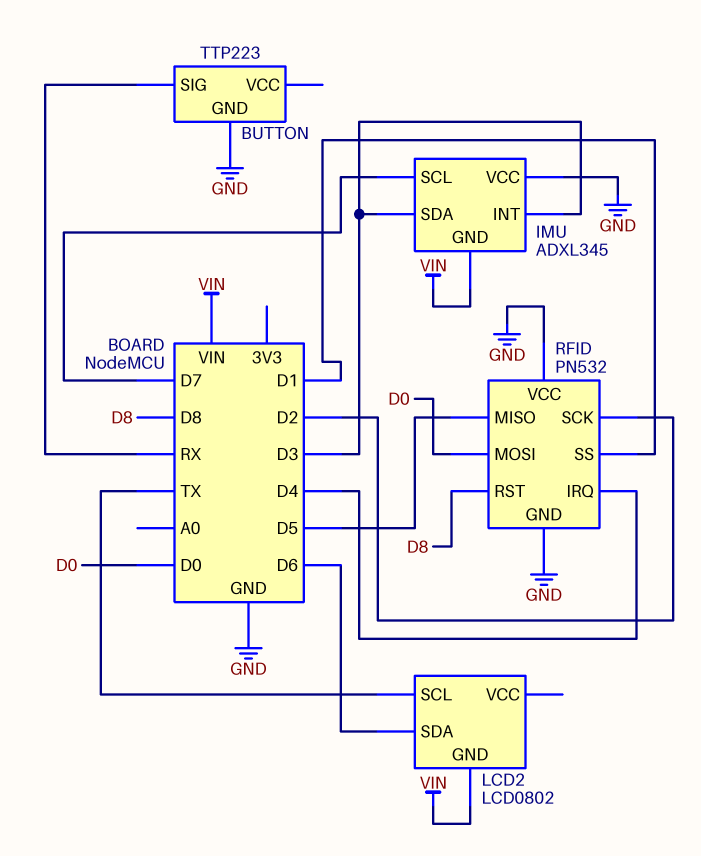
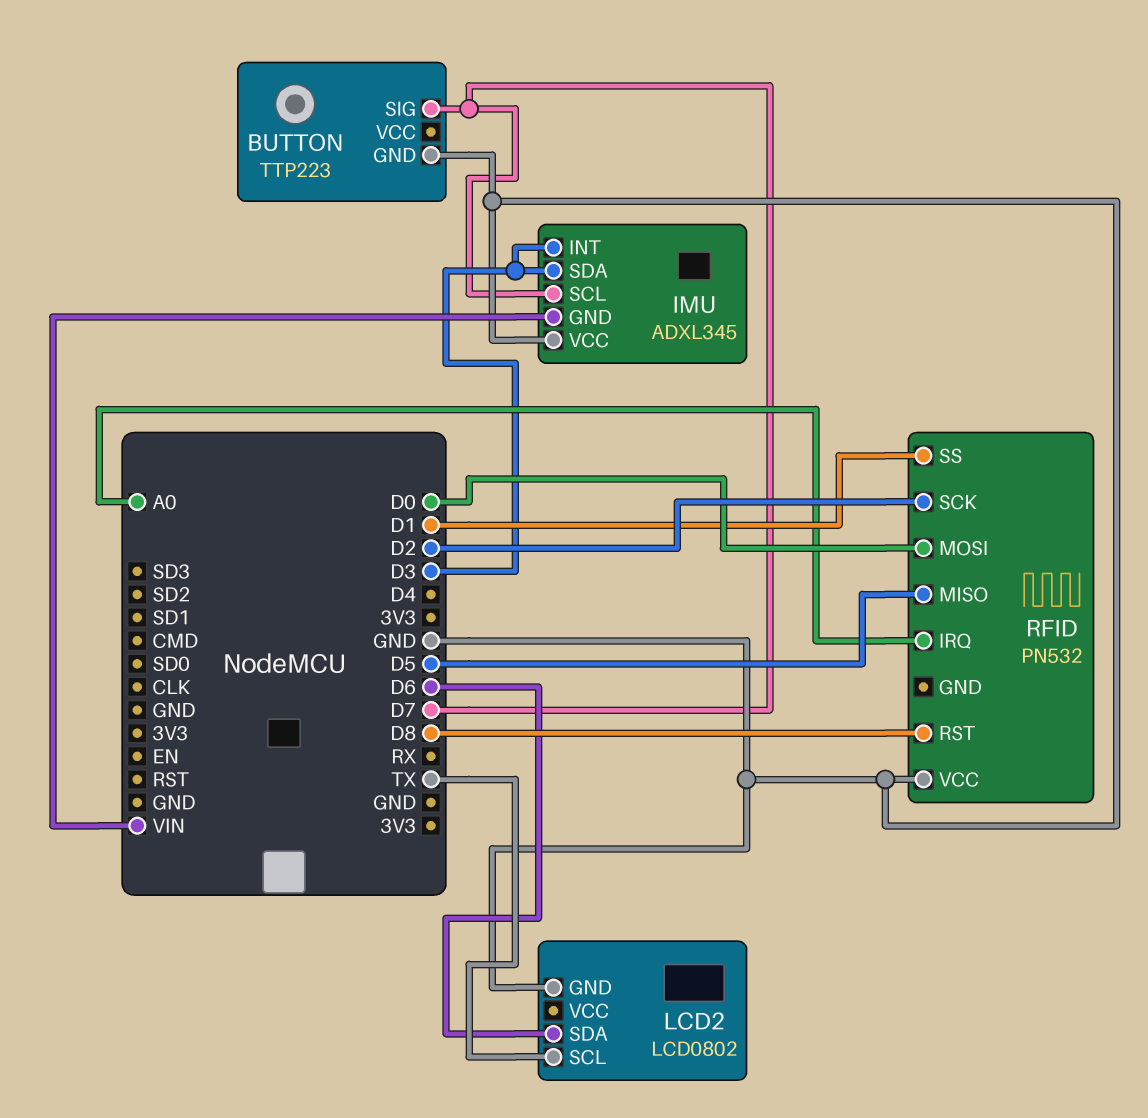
BUTTON pin SIG: RX -> D7
LCD2 pin GND: VIN -> GND
RFID pin GND: GND -> none
RFID pin IRQ: D4 -> A0

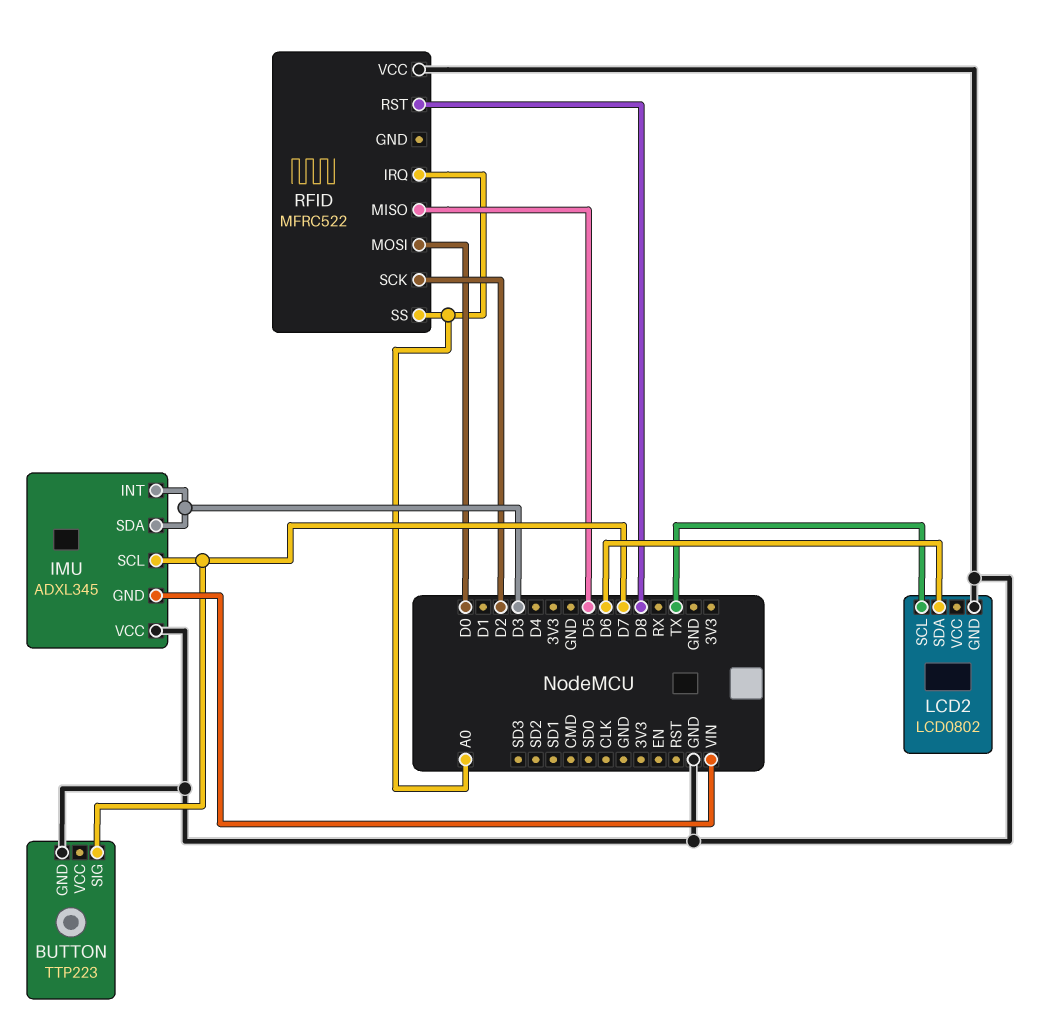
RFID: PN532 -> MFRC522
RFID pin SS: D1 -> A0

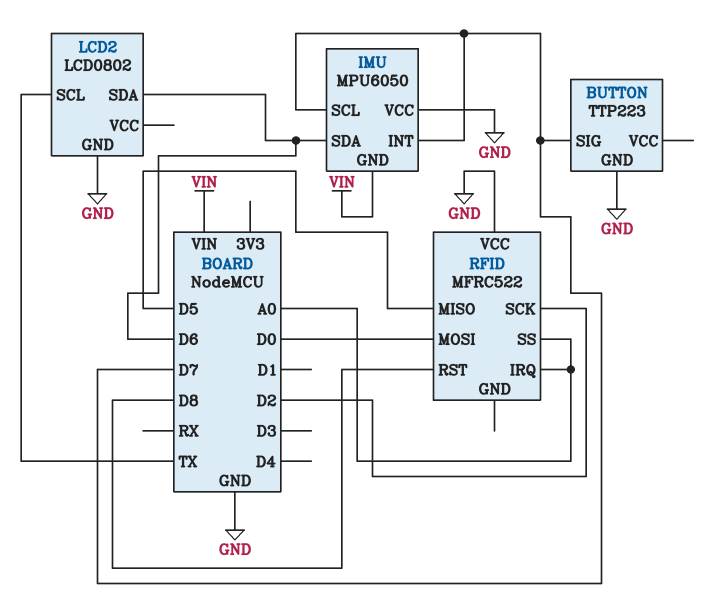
IMU: ADXL345 -> MPU6050
IMU pin INT: D3 -> D7
IMU pin SDA: D3 -> D6

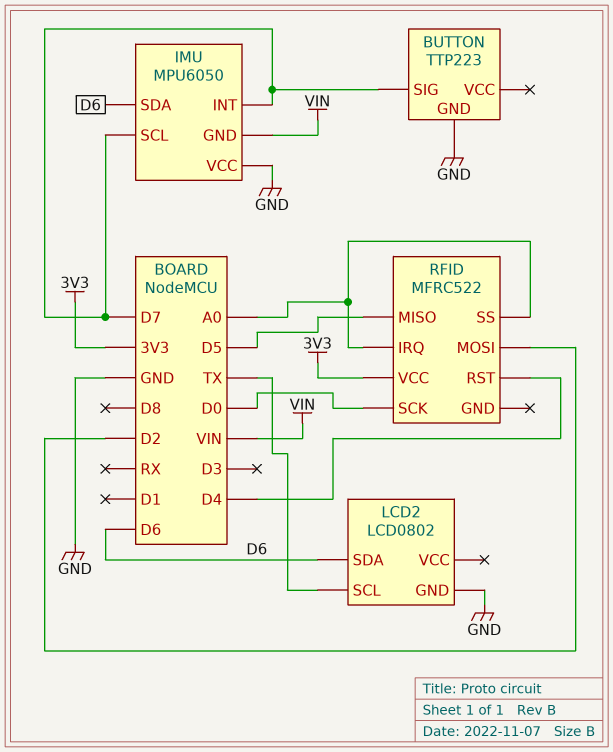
RFID pin MOSI: D0 -> D2
RFID pin RST: D8 -> D4
RFID pin SCK: D2 -> D0
RFID pin VCC: GND -> 3V3

